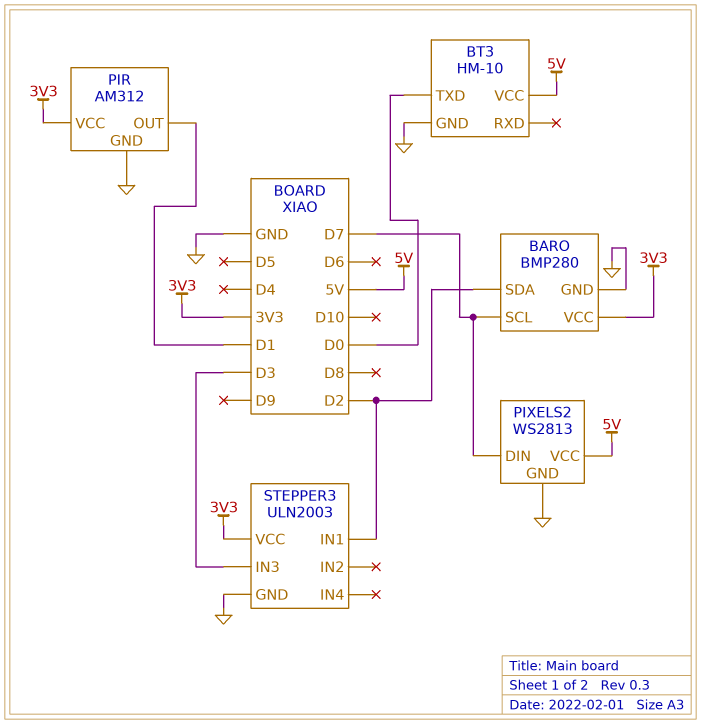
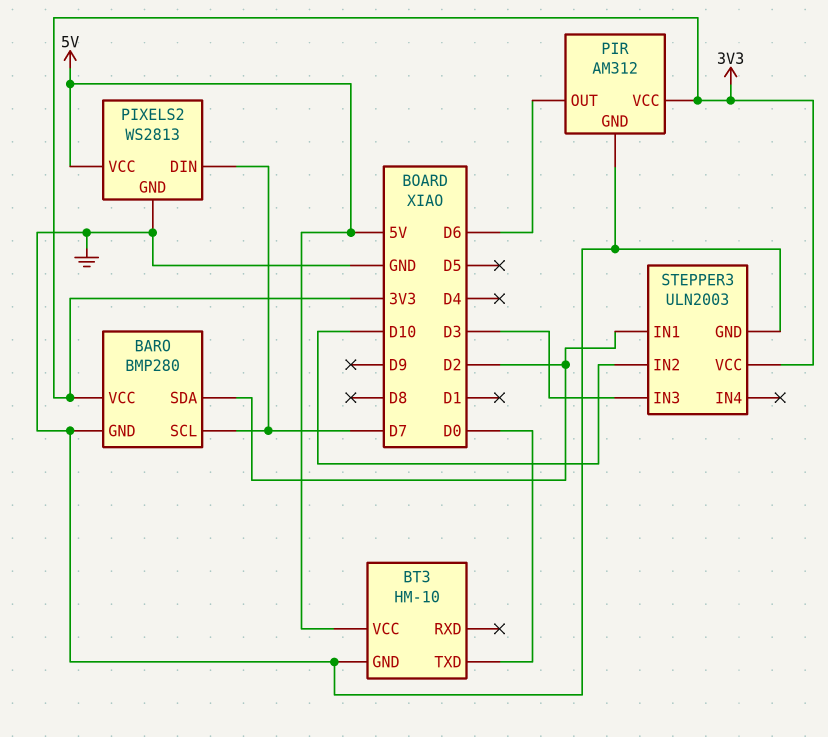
PIR pin OUT: D1 -> D6
STEPPER3 pin IN2: none -> D10

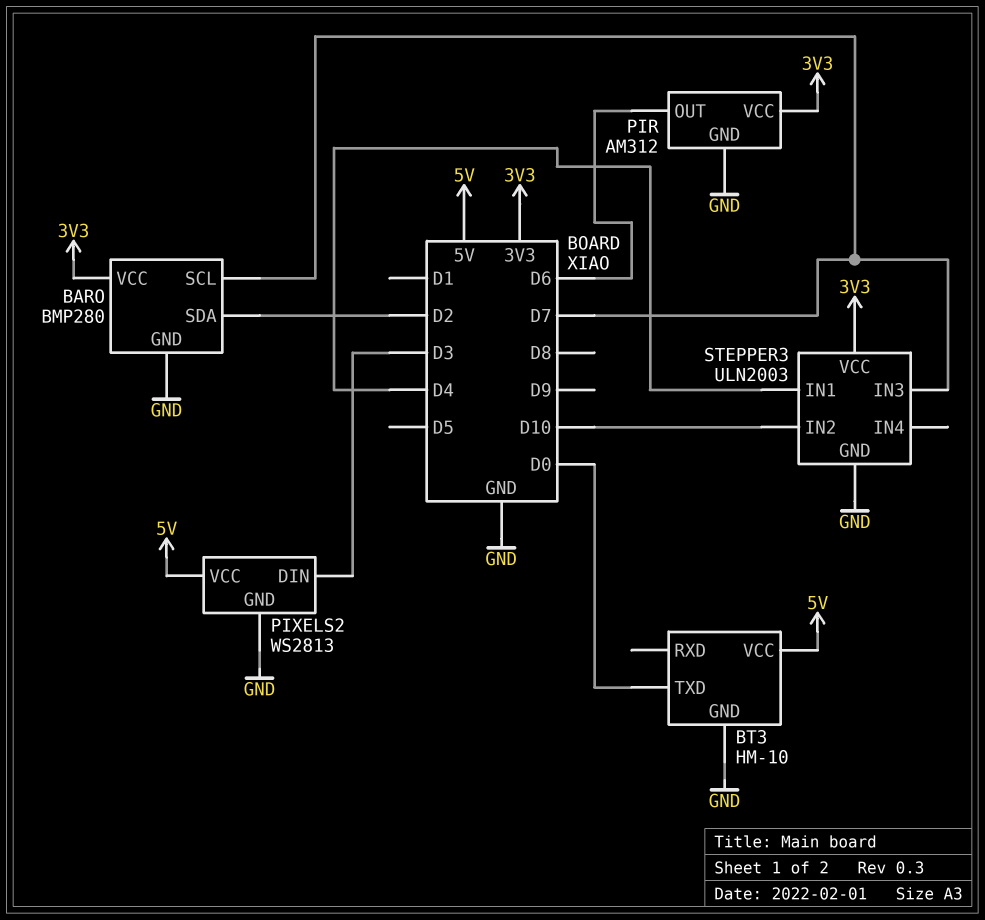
PIXELS2 pin DIN: D7 -> D3
STEPPER3 pin IN1: D2 -> D4
STEPPER3 pin IN3: D3 -> D7

